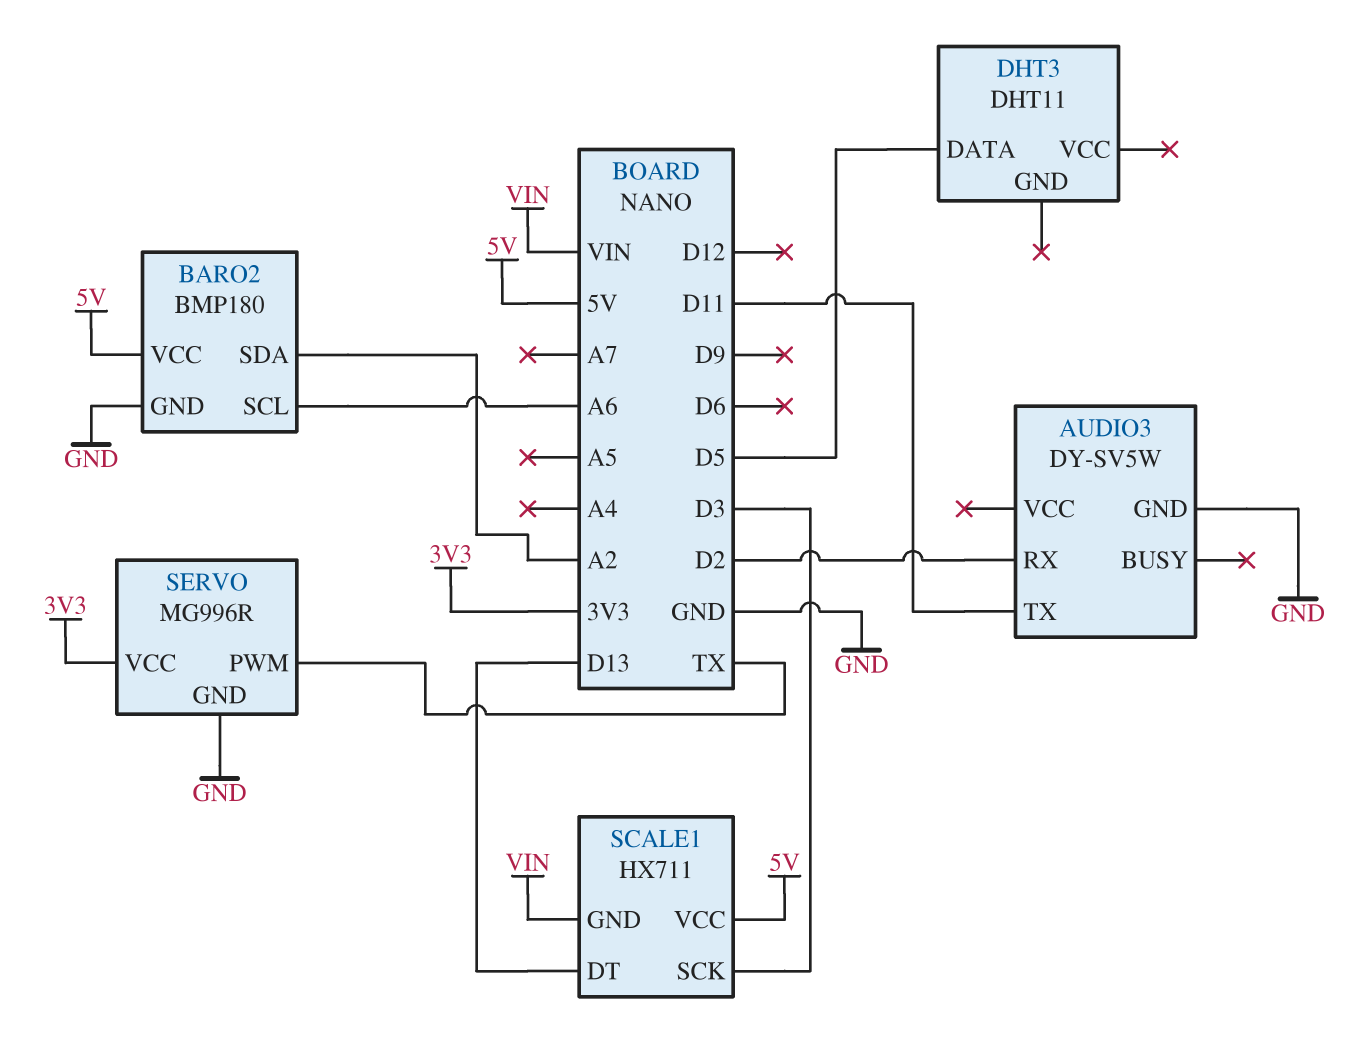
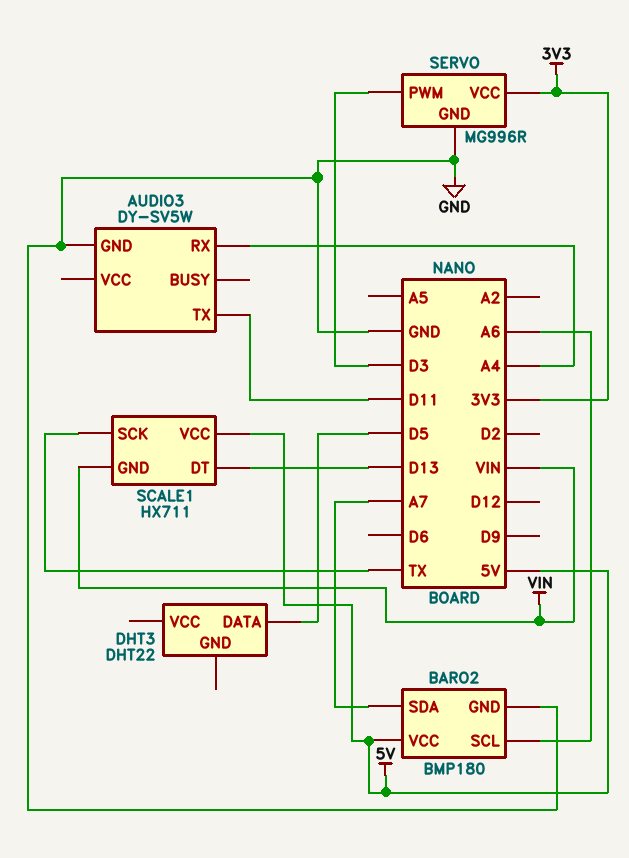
AUDIO3 pin RX: D2 -> A4
BARO2 pin SDA: A2 -> A7
DHT3: DHT11 -> DHT22
SCALE1 pin SCK: D3 -> TX
SERVO pin PWM: TX -> D3

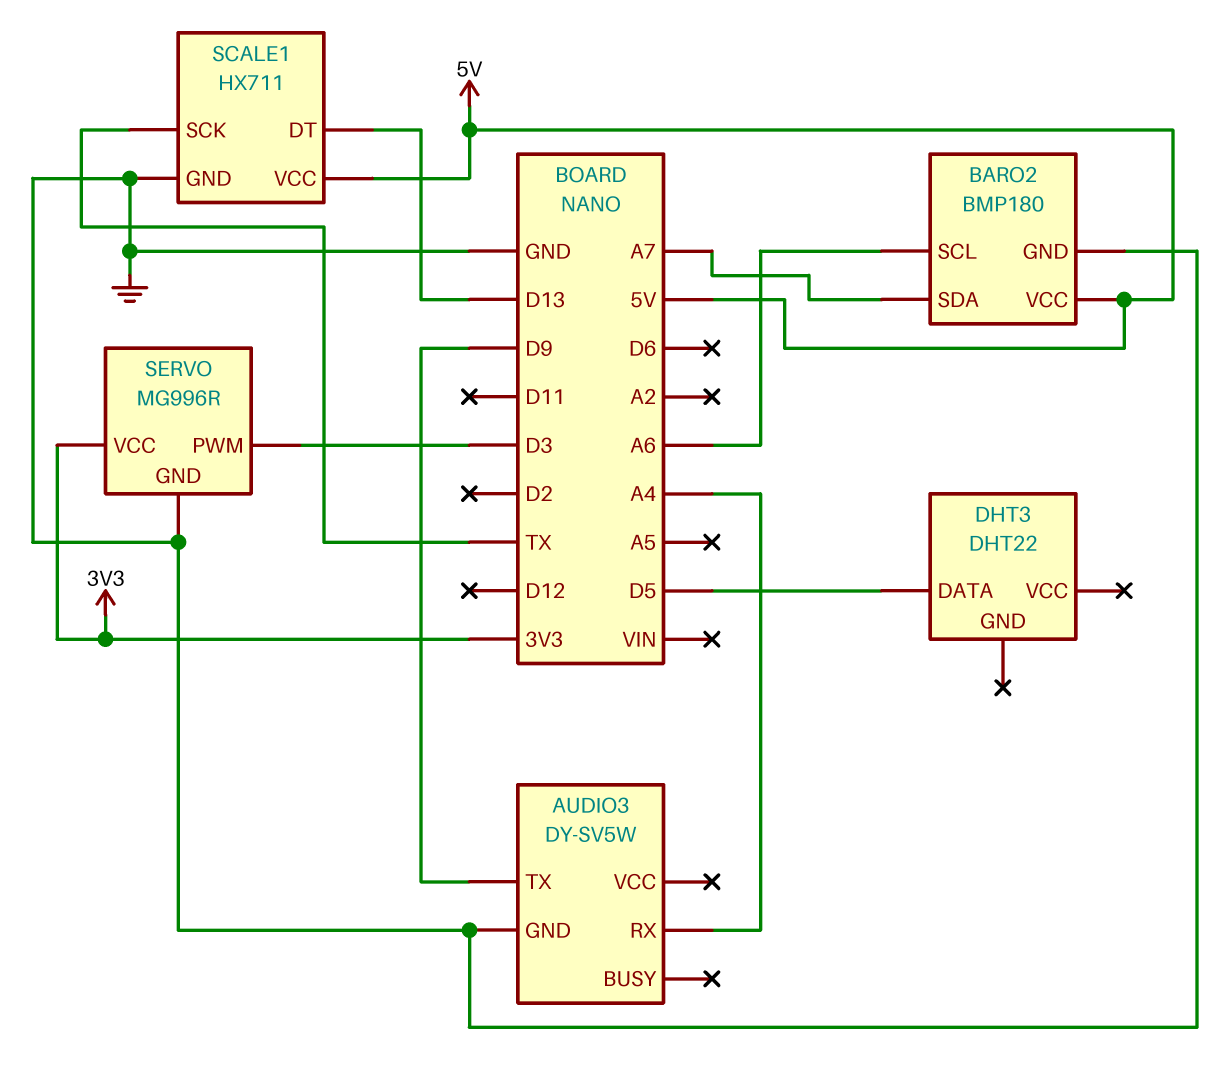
AUDIO3 pin TX: D11 -> D9
SCALE1 pin GND: VIN -> GND

